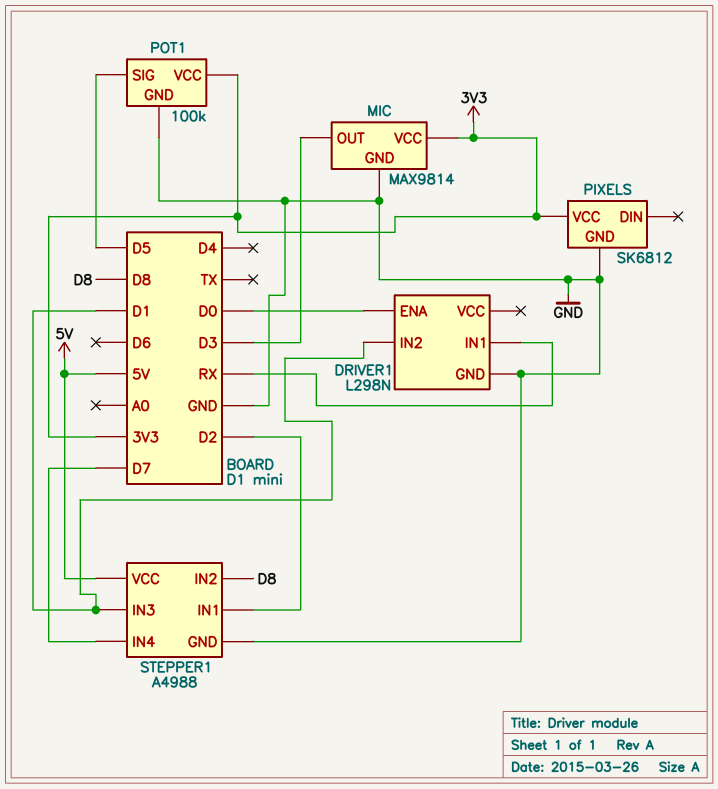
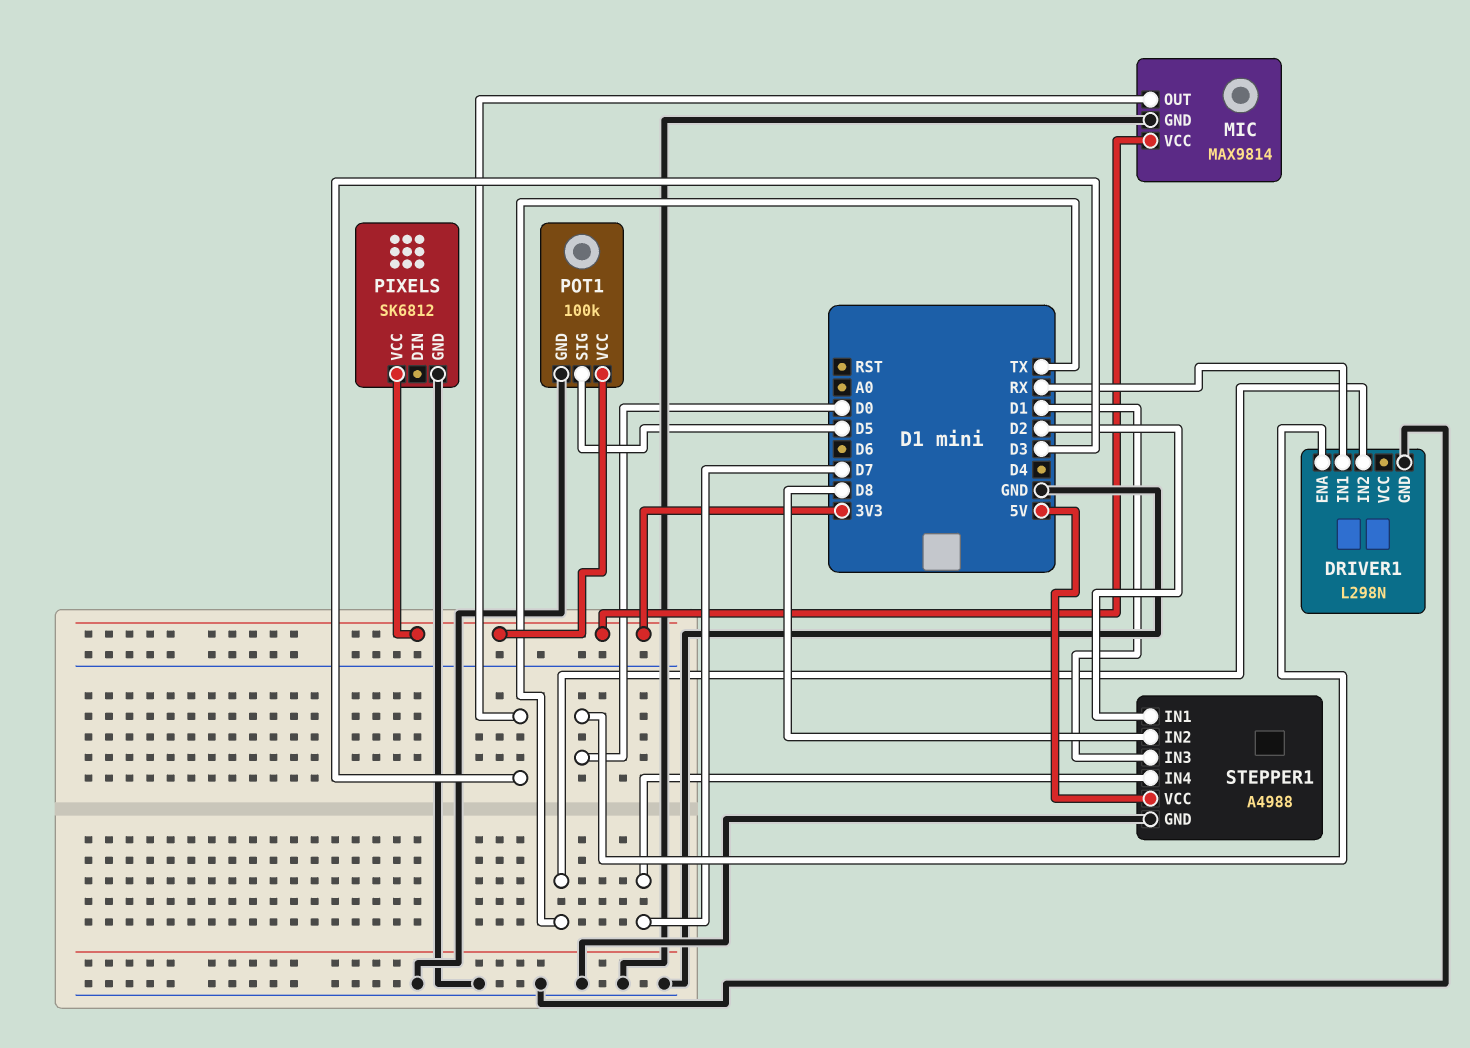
DRIVER1 pin IN2: D1 -> TX

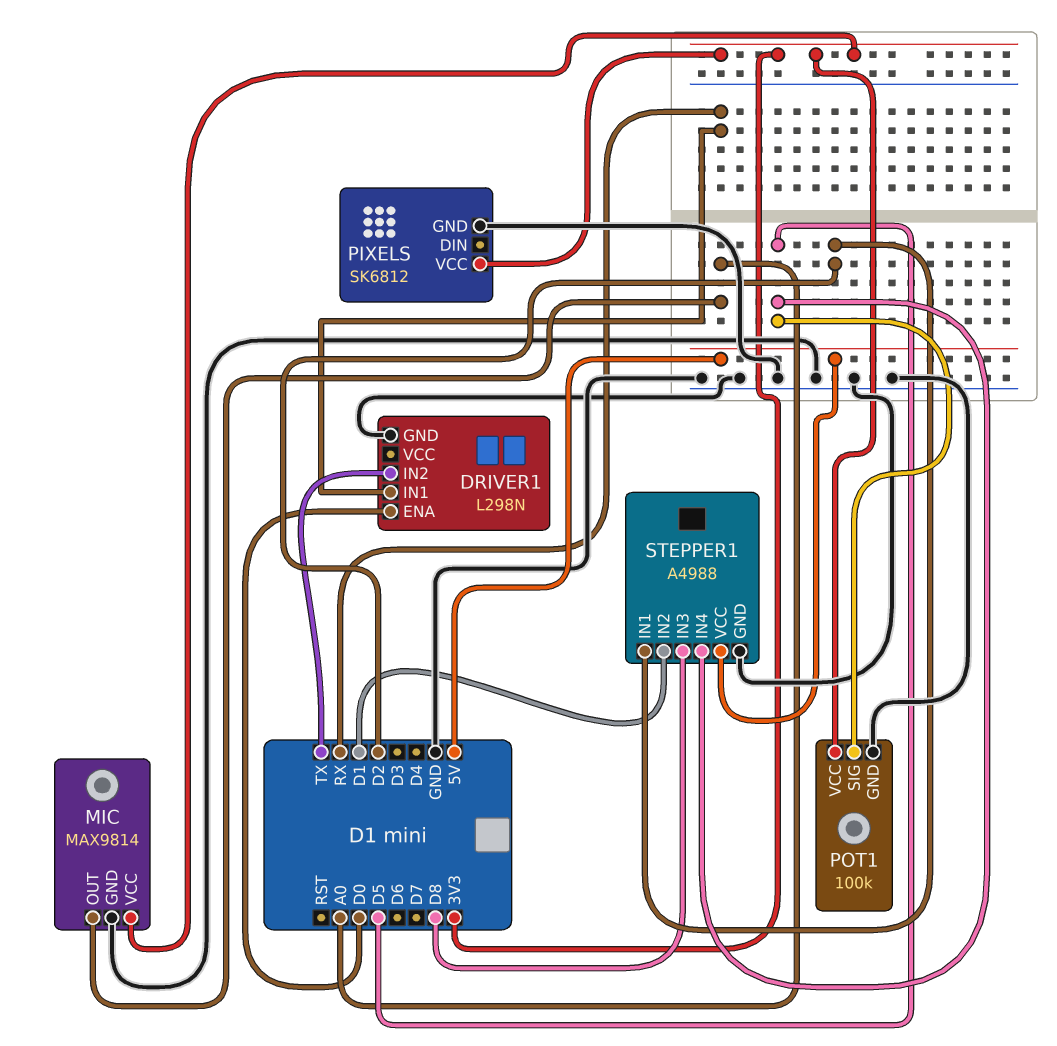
MIC pin OUT: D3 -> A0
STEPPER1 pin IN2: D8 -> D1
STEPPER1 pin IN3: D1 -> D8
STEPPER1 pin IN4: D7 -> D5

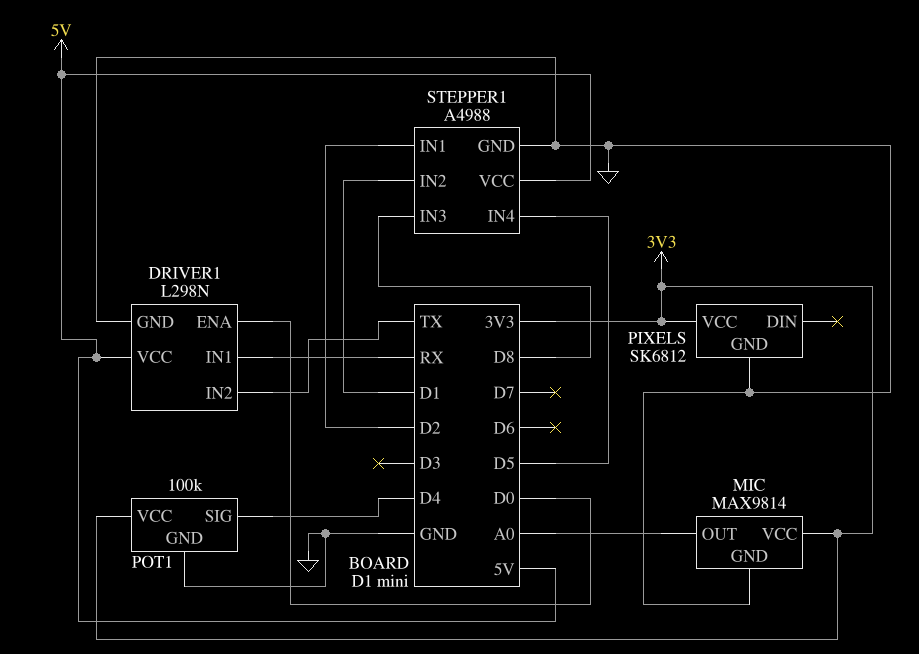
DRIVER1 pin VCC: none -> 5V
POT1 pin SIG: D5 -> D4

